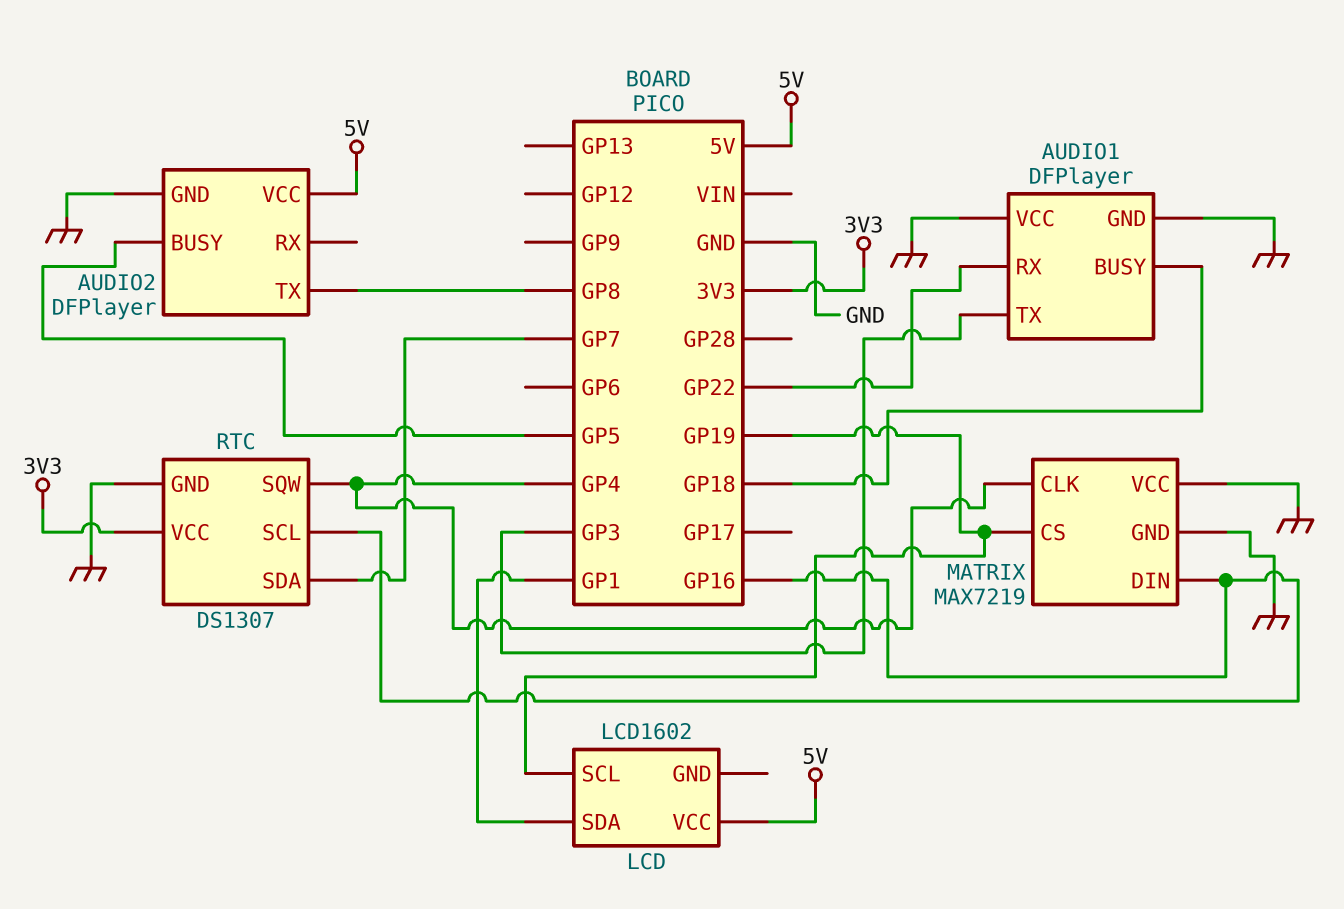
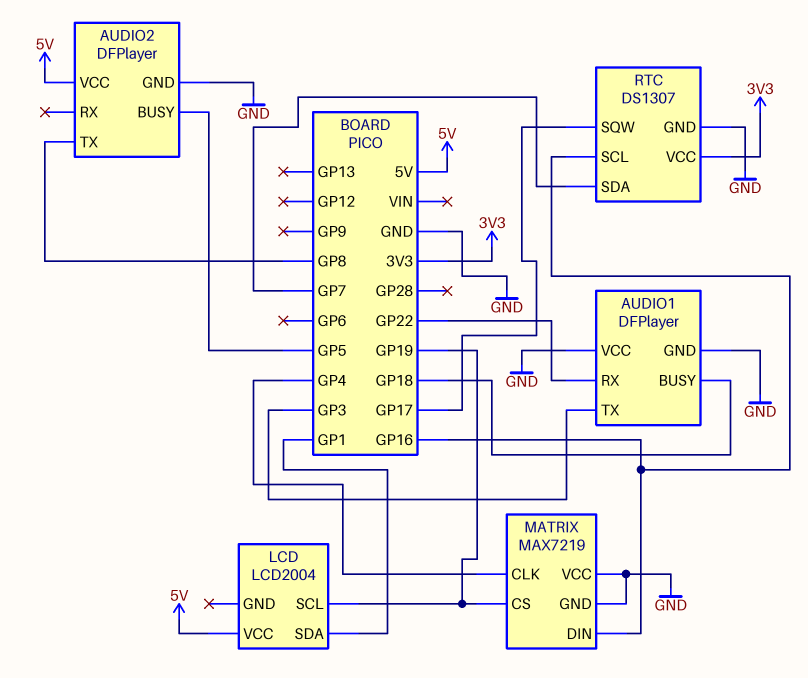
LCD: LCD1602 -> LCD2004
RTC pin SQW: GP4 -> GP17

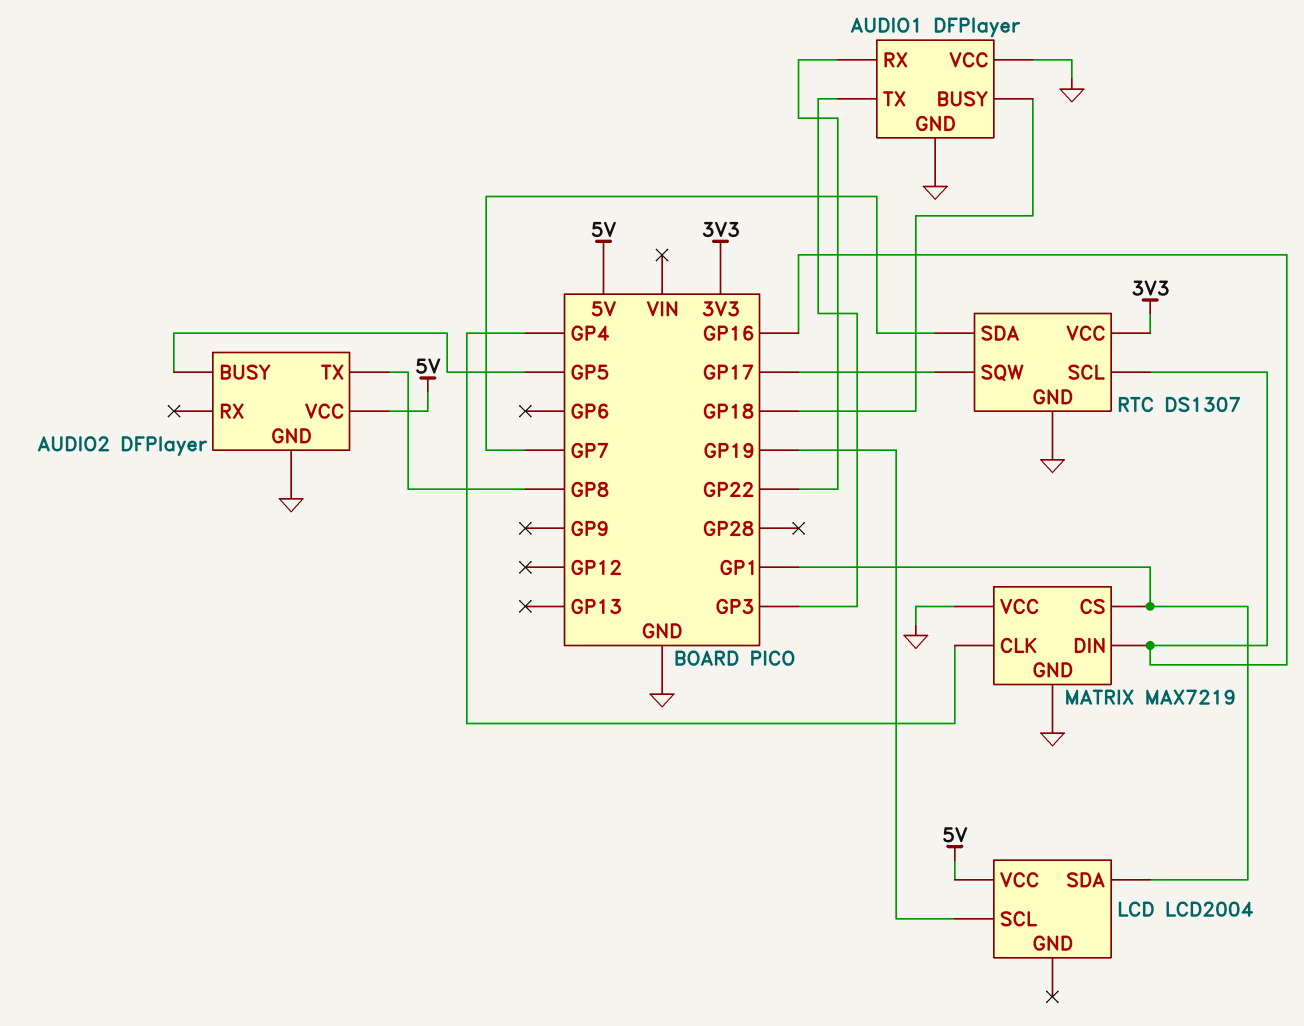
MATRIX pin CS: GP19 -> GP1

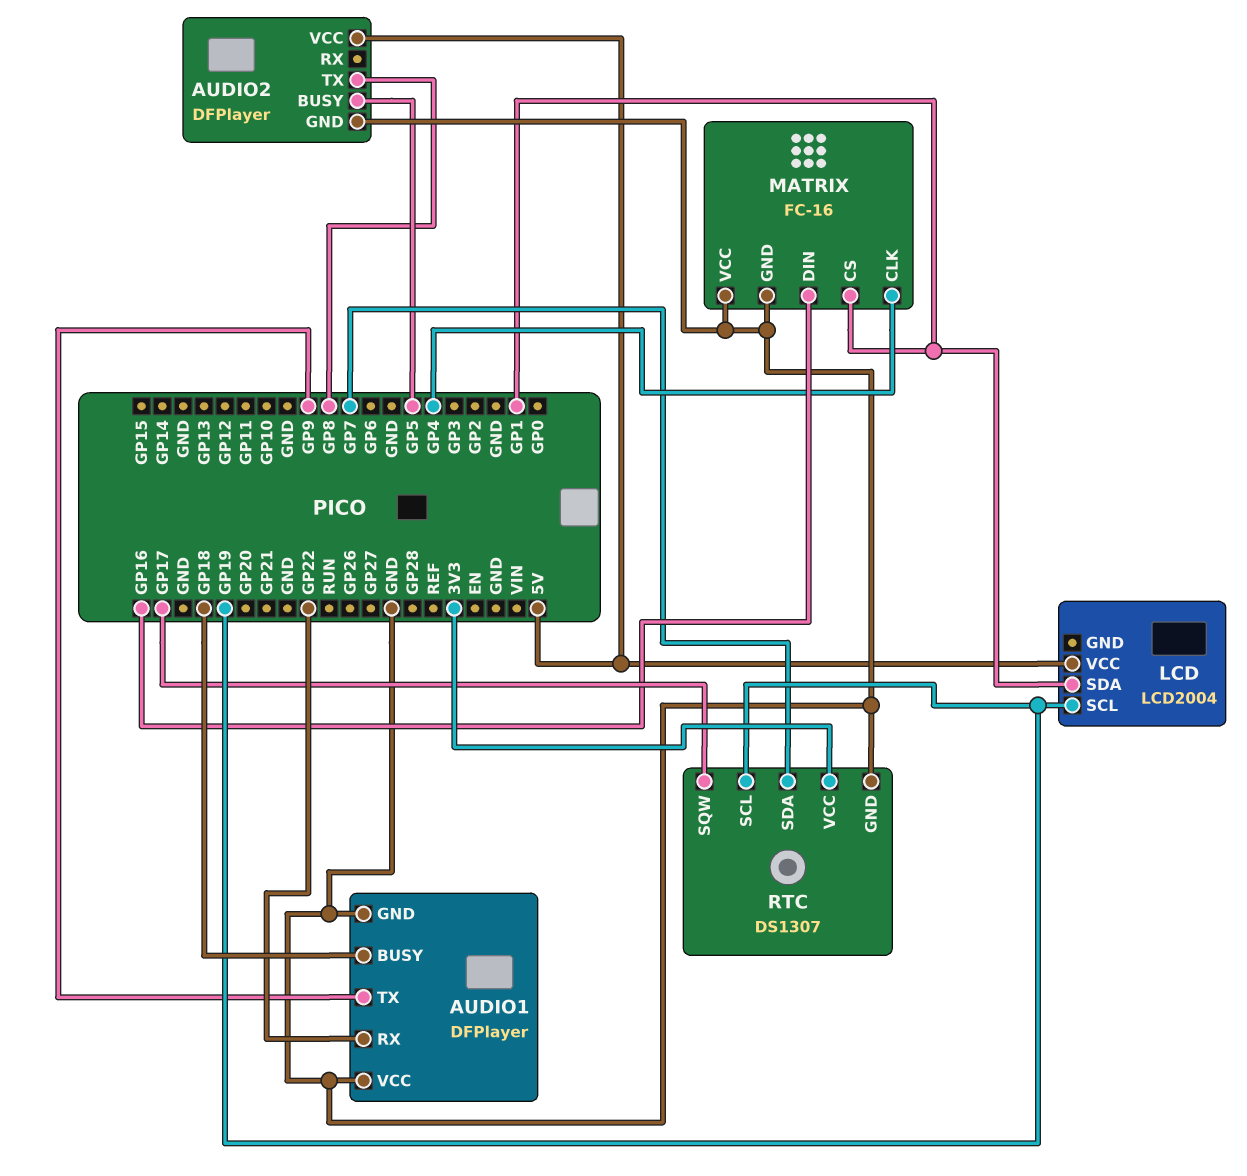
AUDIO1 pin TX: GP3 -> GP9
MATRIX: MAX7219 -> FC-16
RTC pin SCL: GP16 -> GP19

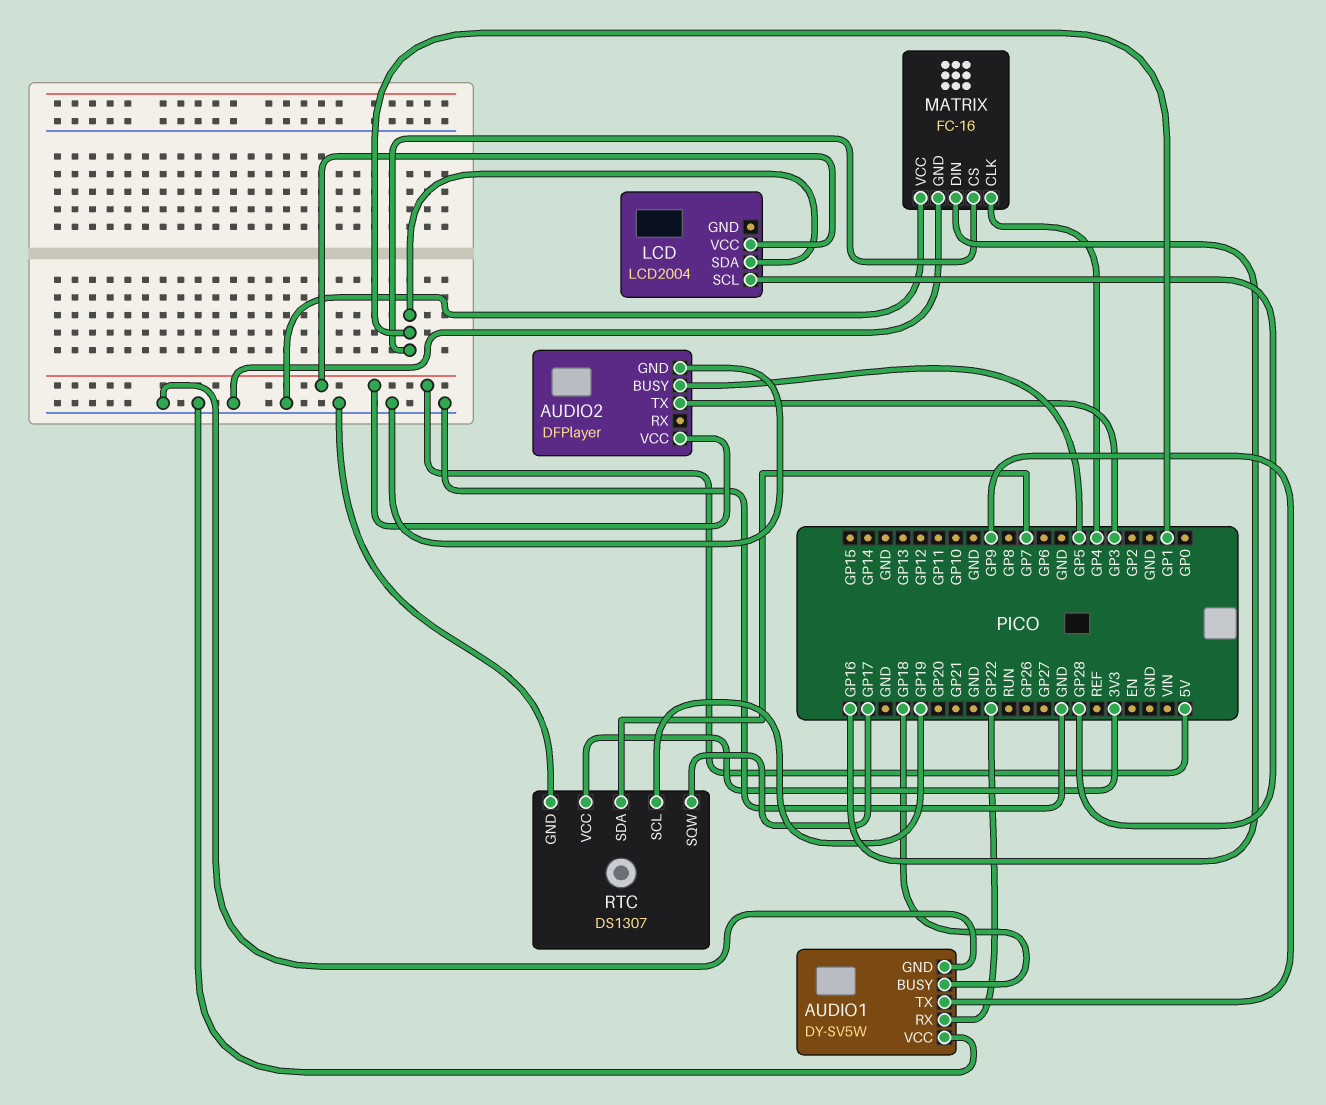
AUDIO1: DFPlayer -> DY-SV5W
AUDIO2 pin TX: GP8 -> GP3
LCD pin SCL: GP19 -> GP28

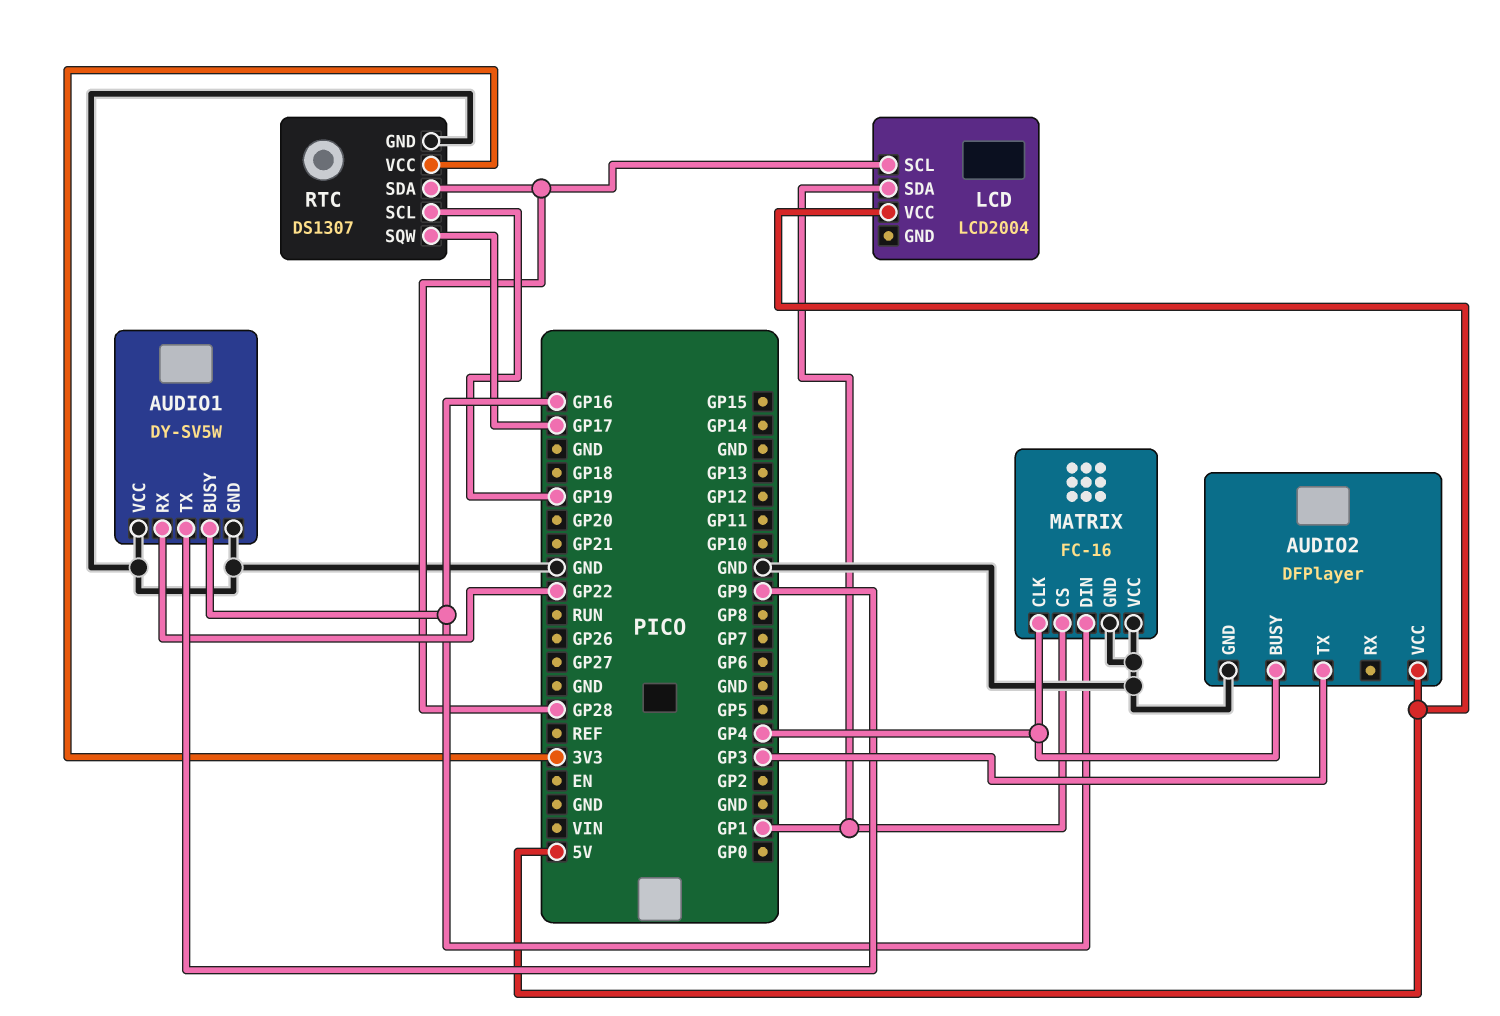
AUDIO1 pin BUSY: GP18 -> GP16
AUDIO2 pin BUSY: GP5 -> GP4
RTC pin SDA: GP7 -> GP28

